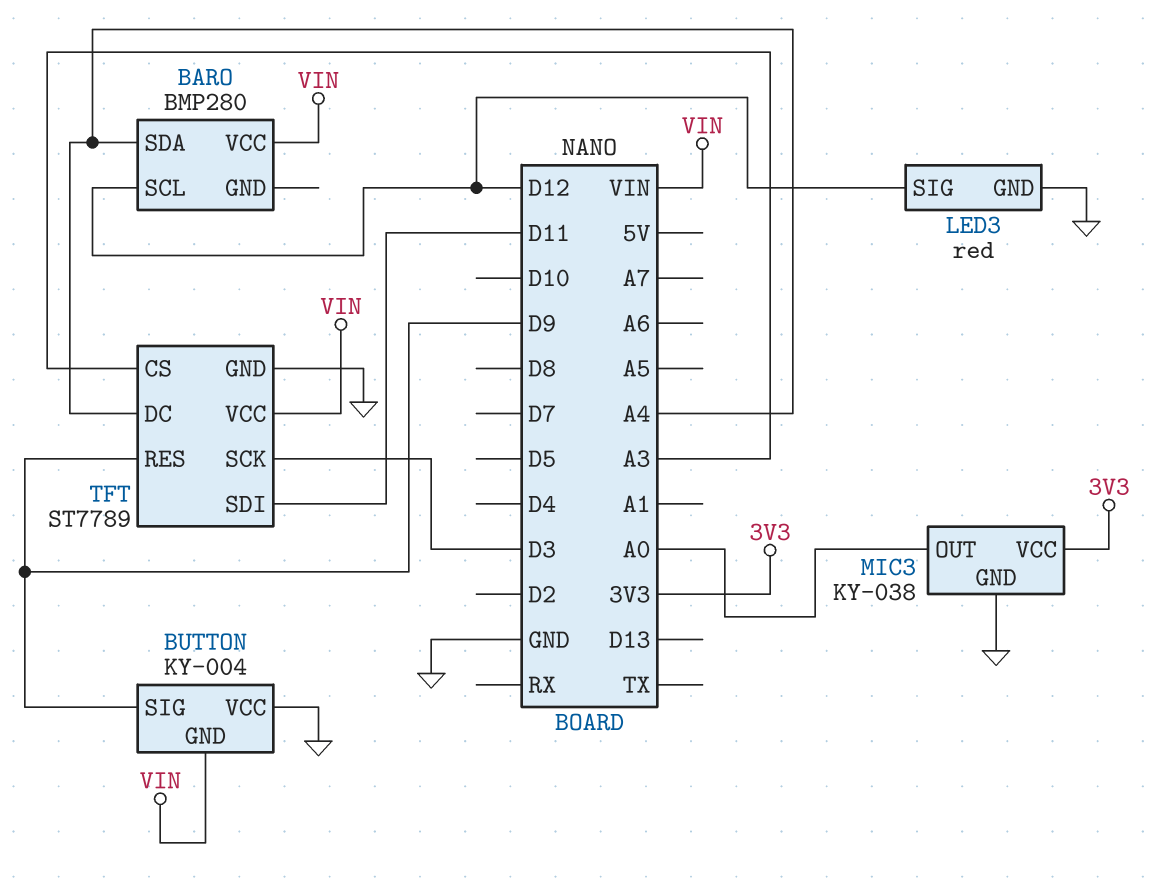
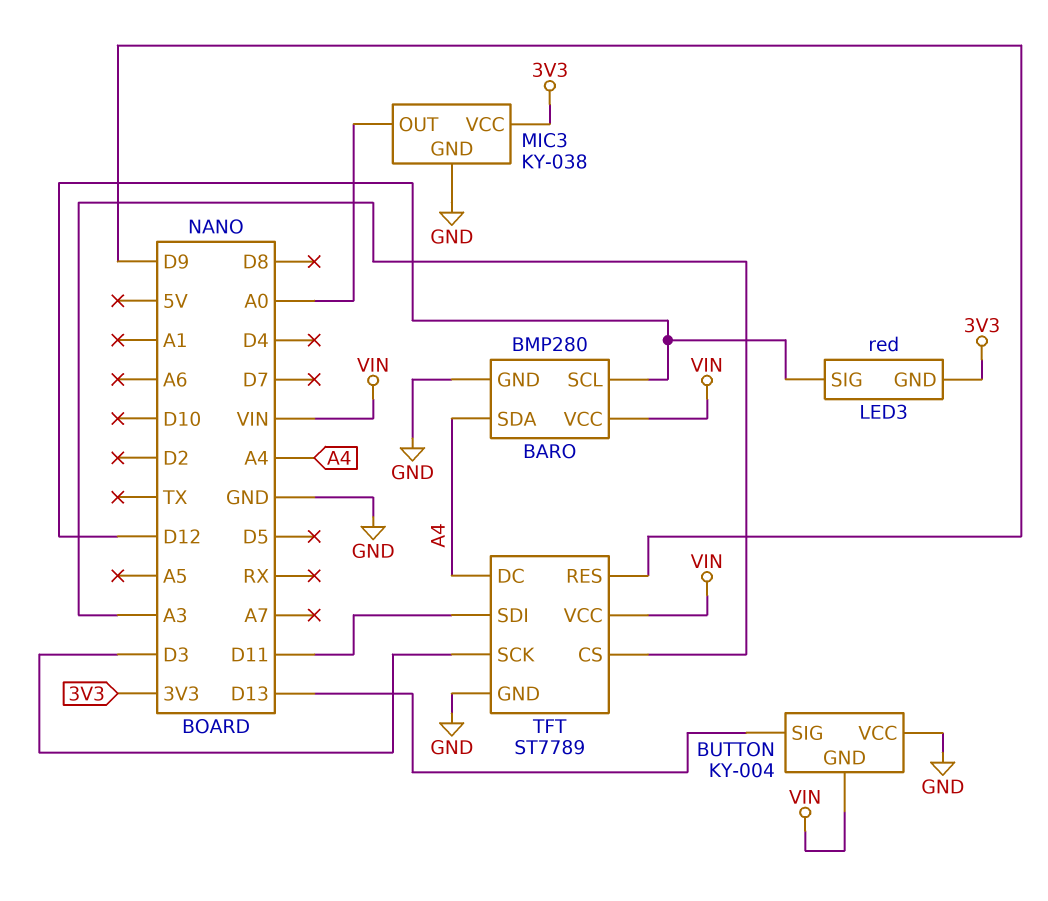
BARO pin GND: none -> GND
BUTTON pin SIG: D9 -> D13
LED3 pin GND: GND -> 3V3

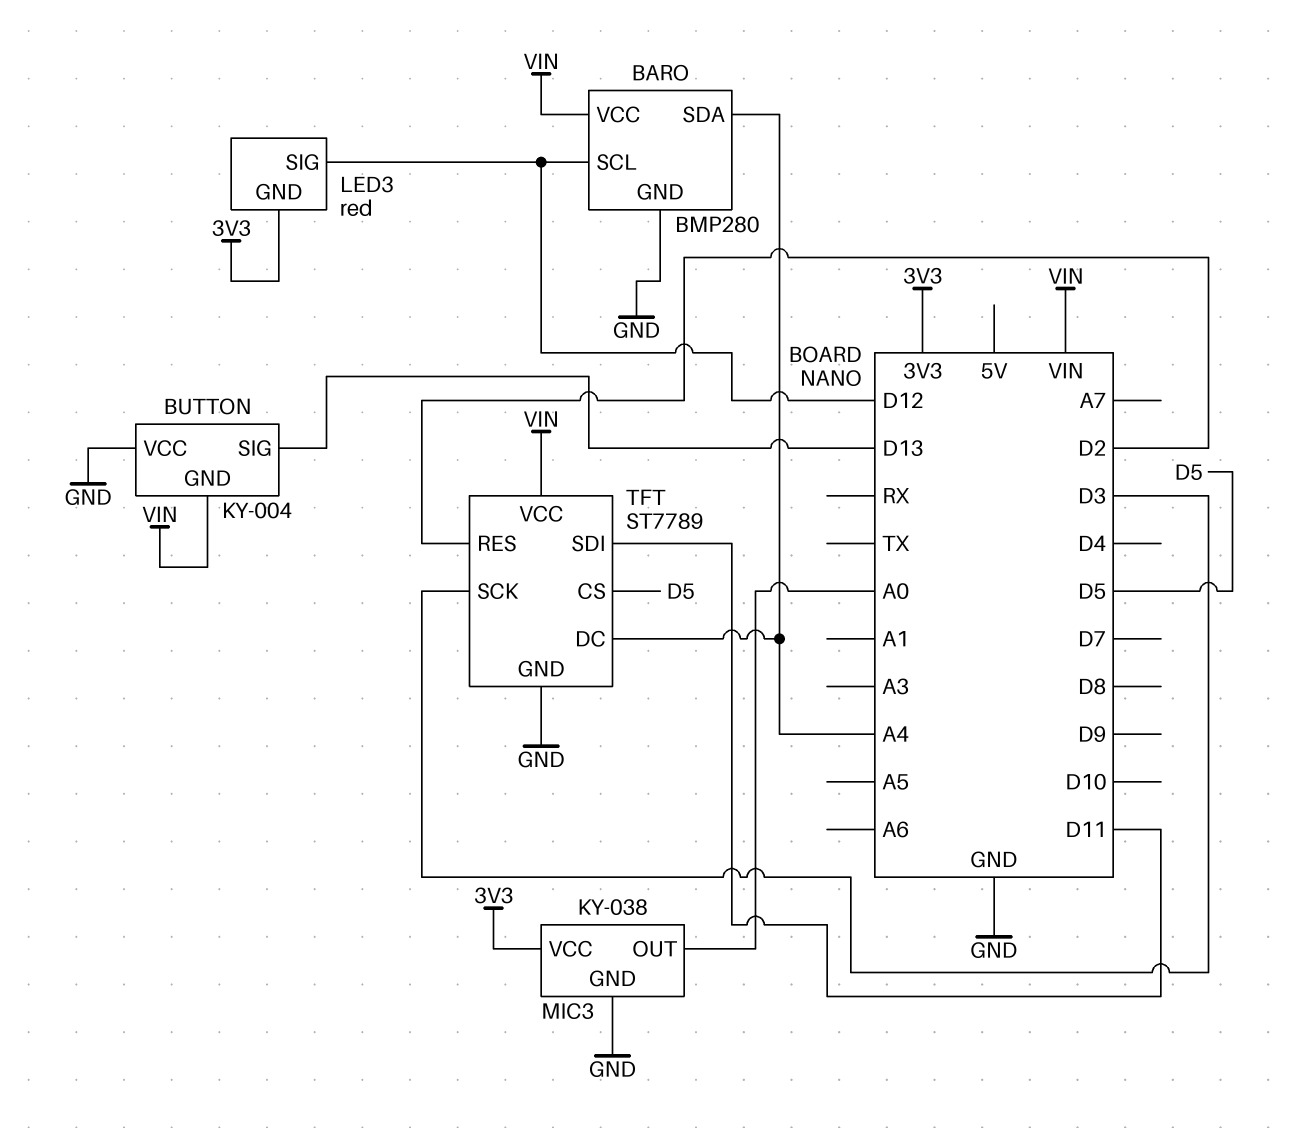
TFT pin CS: A3 -> D5
TFT pin RES: D9 -> D2

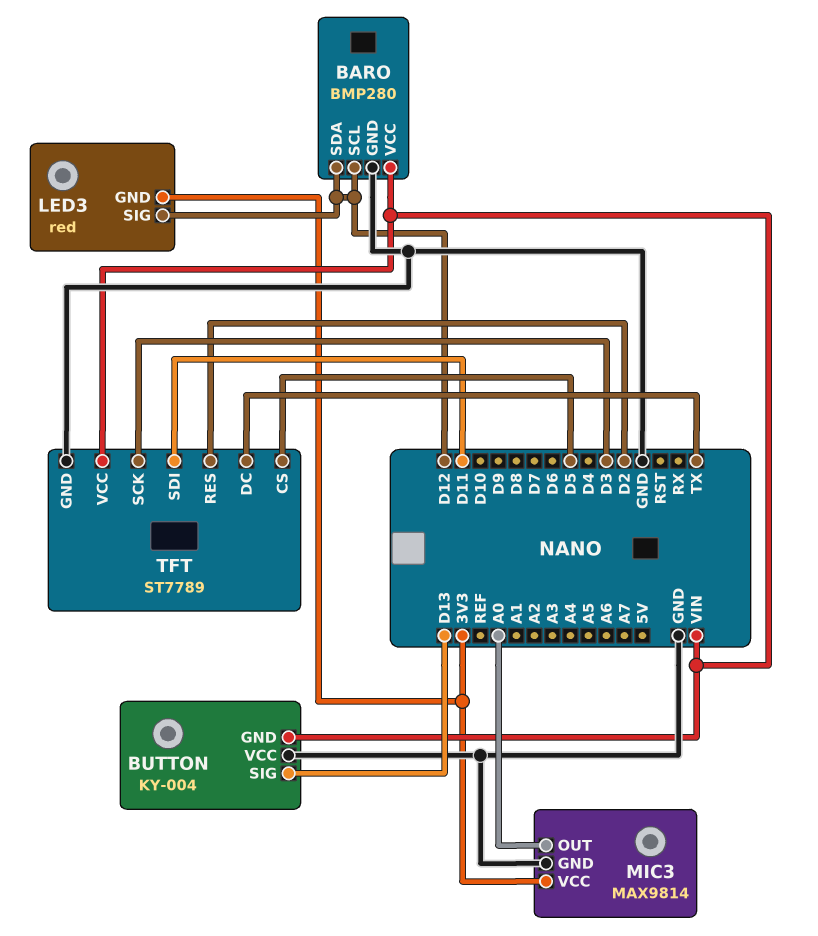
BARO pin SDA: A4 -> D12
MIC3: KY-038 -> MAX9814
TFT pin DC: A4 -> TX

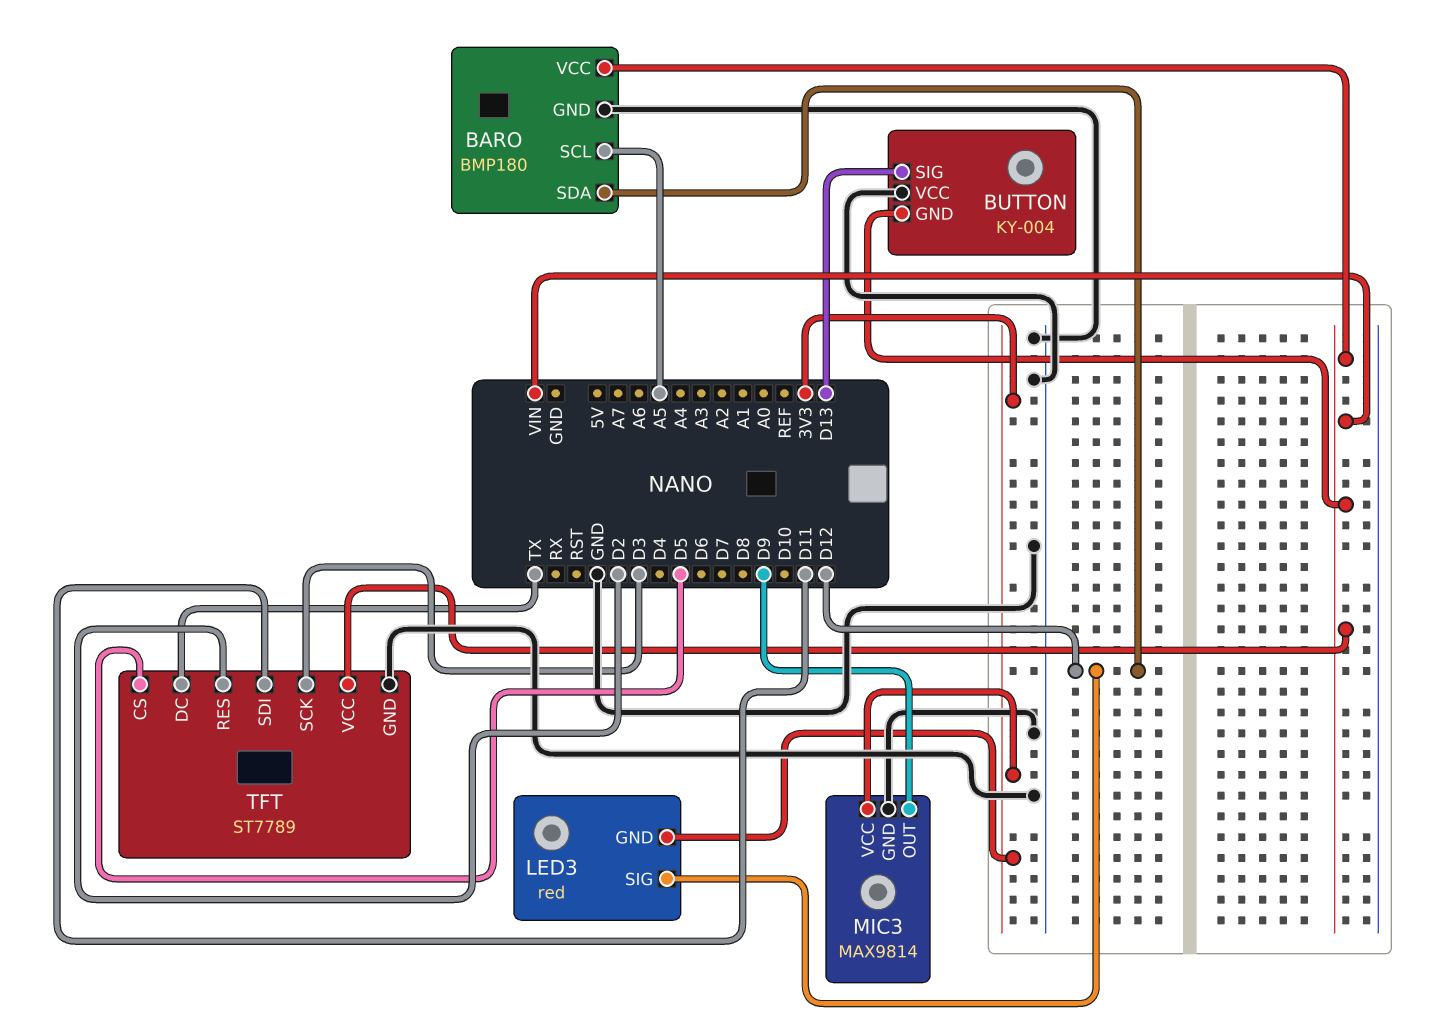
BARO: BMP280 -> BMP180
BARO pin SCL: D12 -> A5
MIC3 pin OUT: A0 -> D9

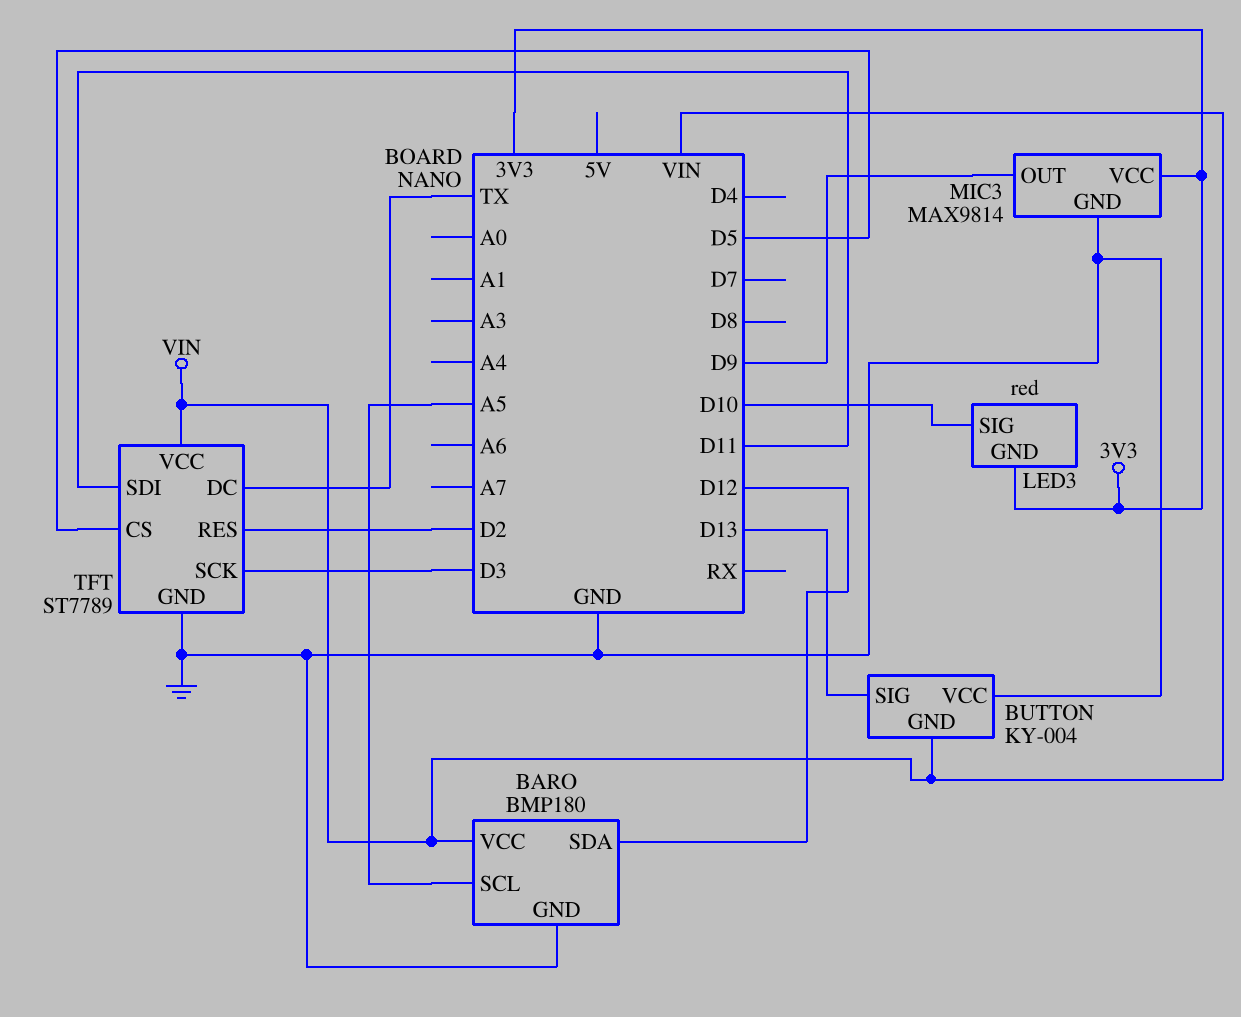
LED3 pin SIG: D12 -> D10

